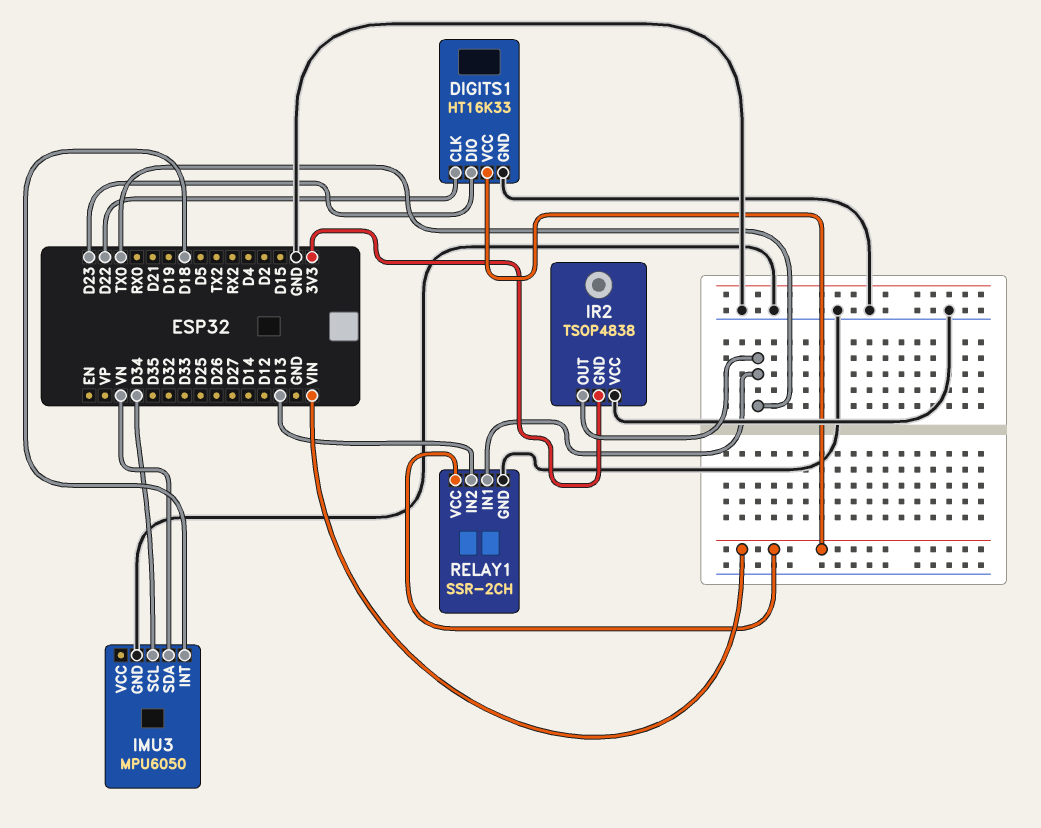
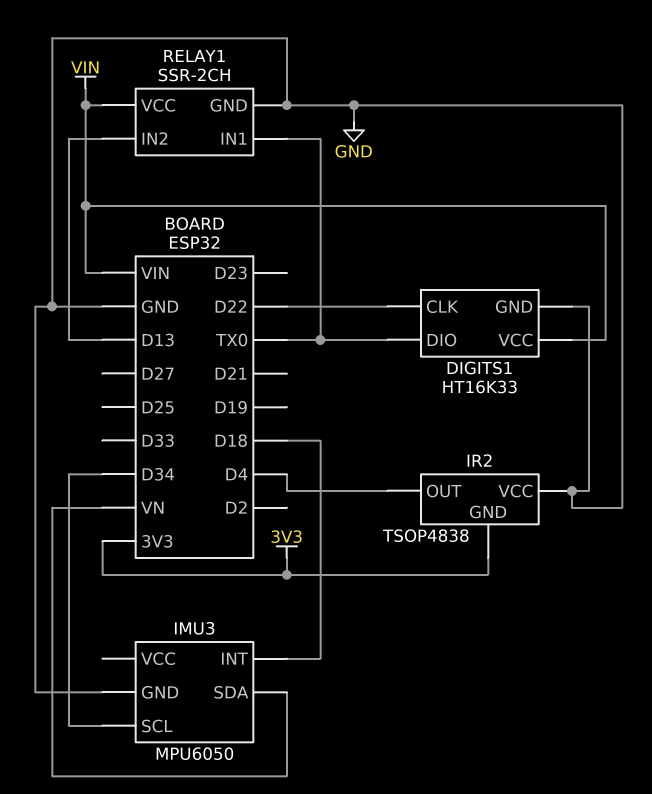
DIGITS1 pin DIO: D23 -> TX0
IR2 pin OUT: TX0 -> D4

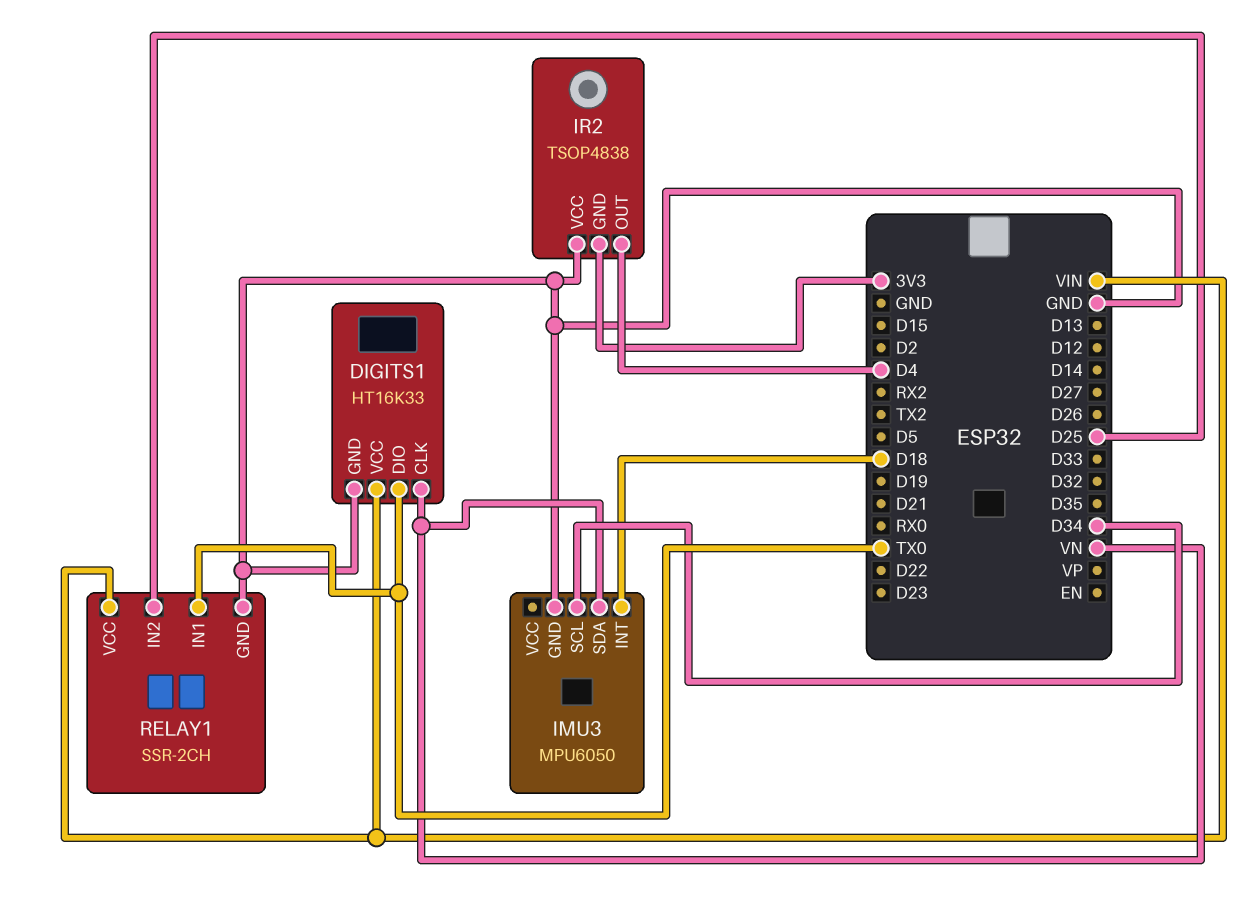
DIGITS1 pin CLK: D22 -> VN
RELAY1 pin IN2: D13 -> D25

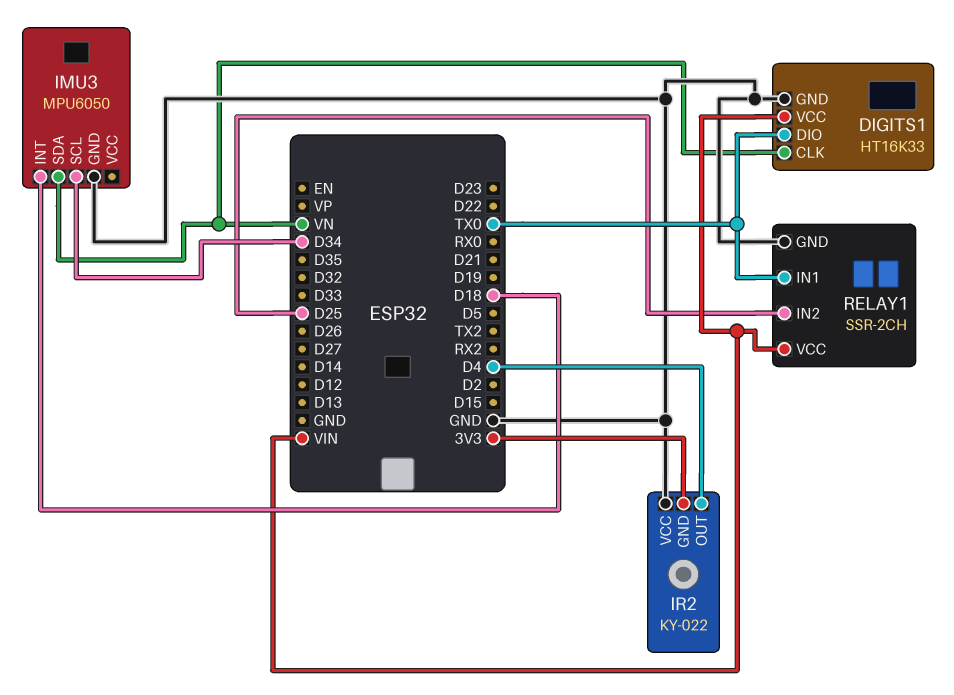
IR2: TSOP4838 -> KY-022

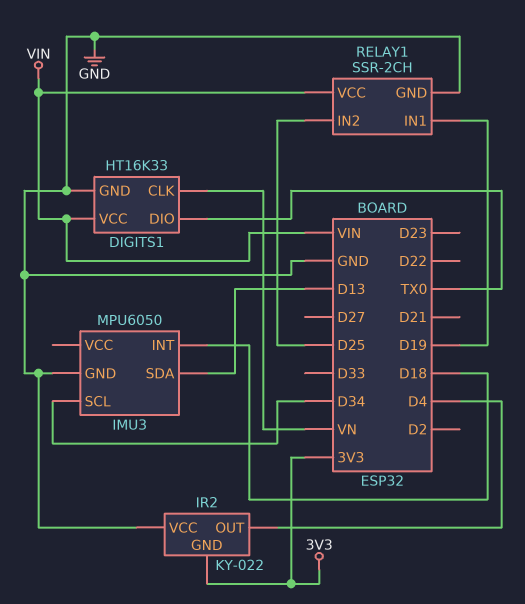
IMU3 pin SDA: VN -> D13
RELAY1 pin IN1: TX0 -> D19

